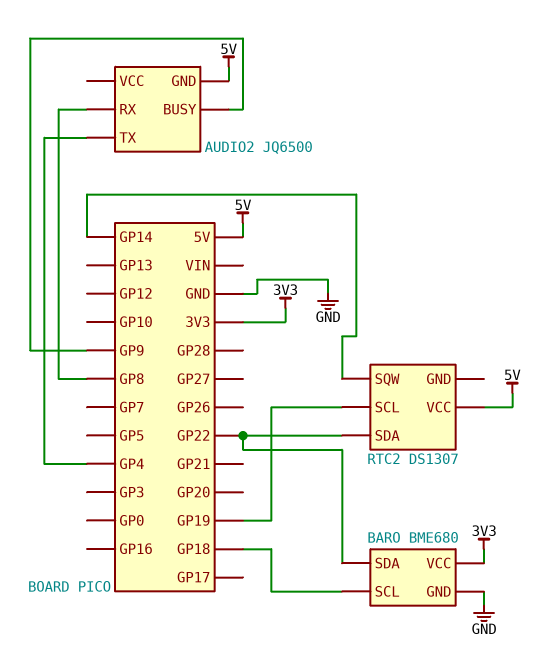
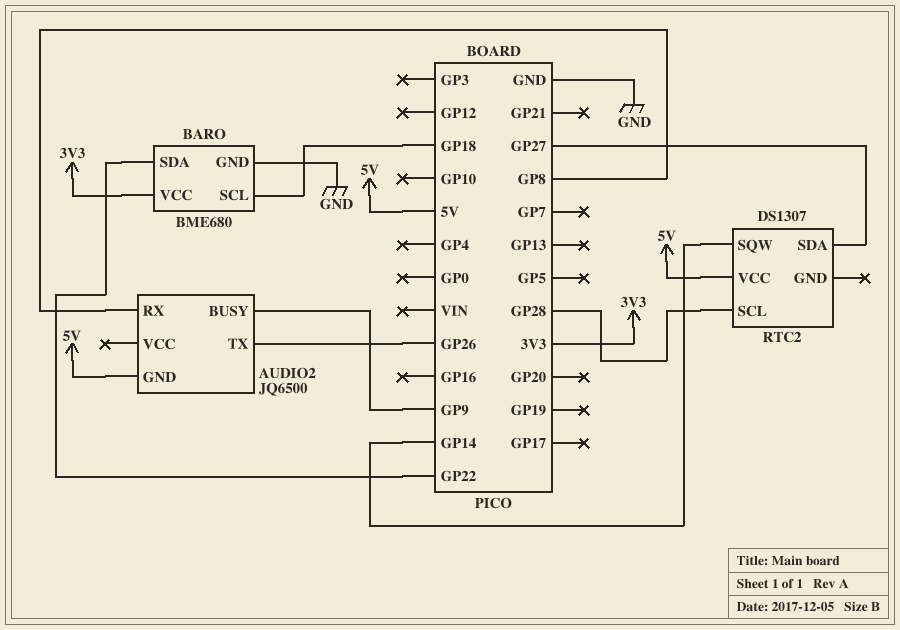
AUDIO2 pin TX: GP4 -> GP26
RTC2 pin SCL: GP19 -> GP28
RTC2 pin SDA: GP22 -> GP27

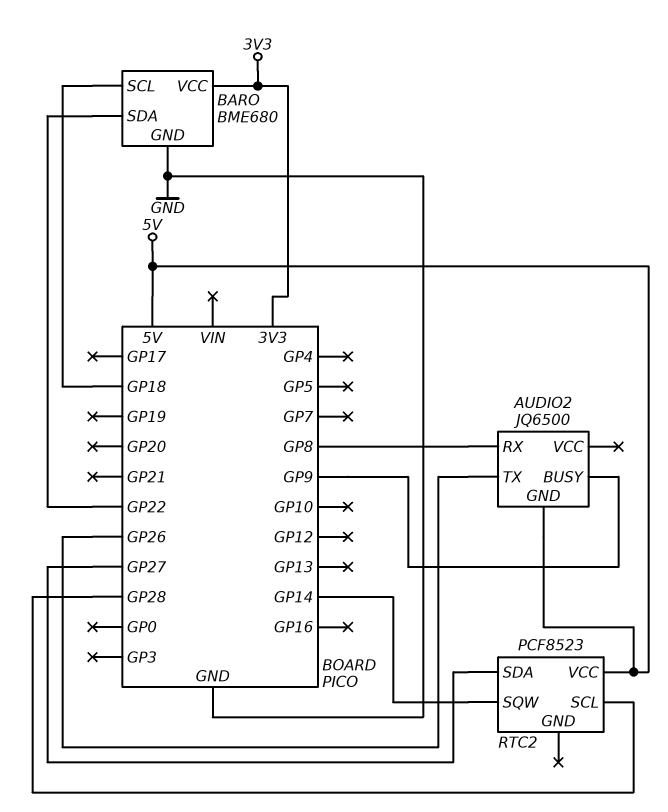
RTC2: DS1307 -> PCF8523

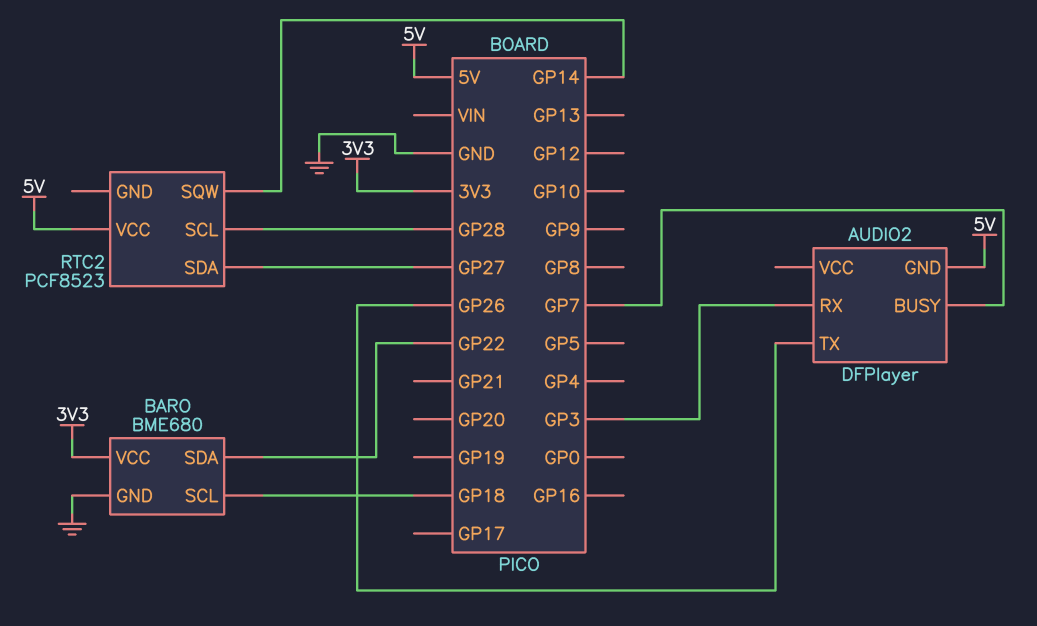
AUDIO2: JQ6500 -> DFPlayer
AUDIO2 pin BUSY: GP9 -> GP7
AUDIO2 pin RX: GP8 -> GP3

